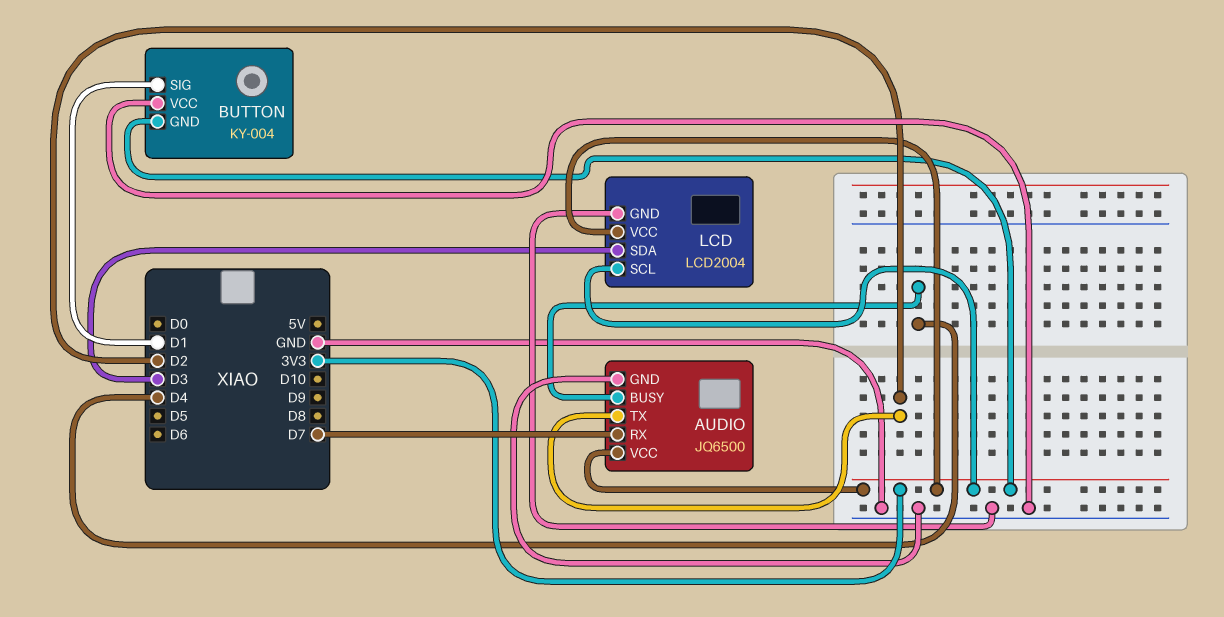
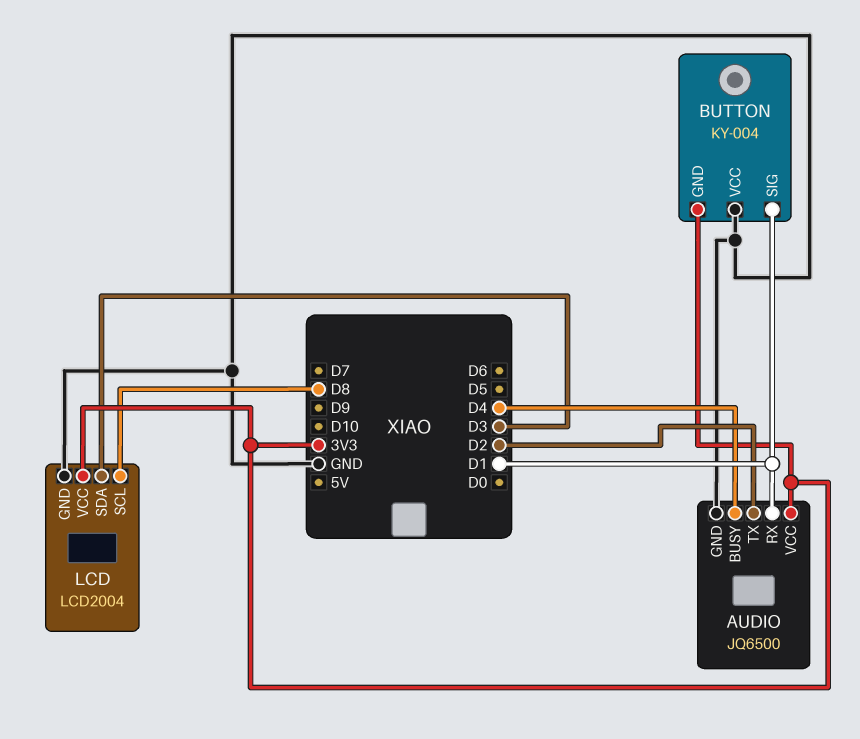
AUDIO pin RX: D7 -> D1
LCD pin SCL: 3V3 -> D8

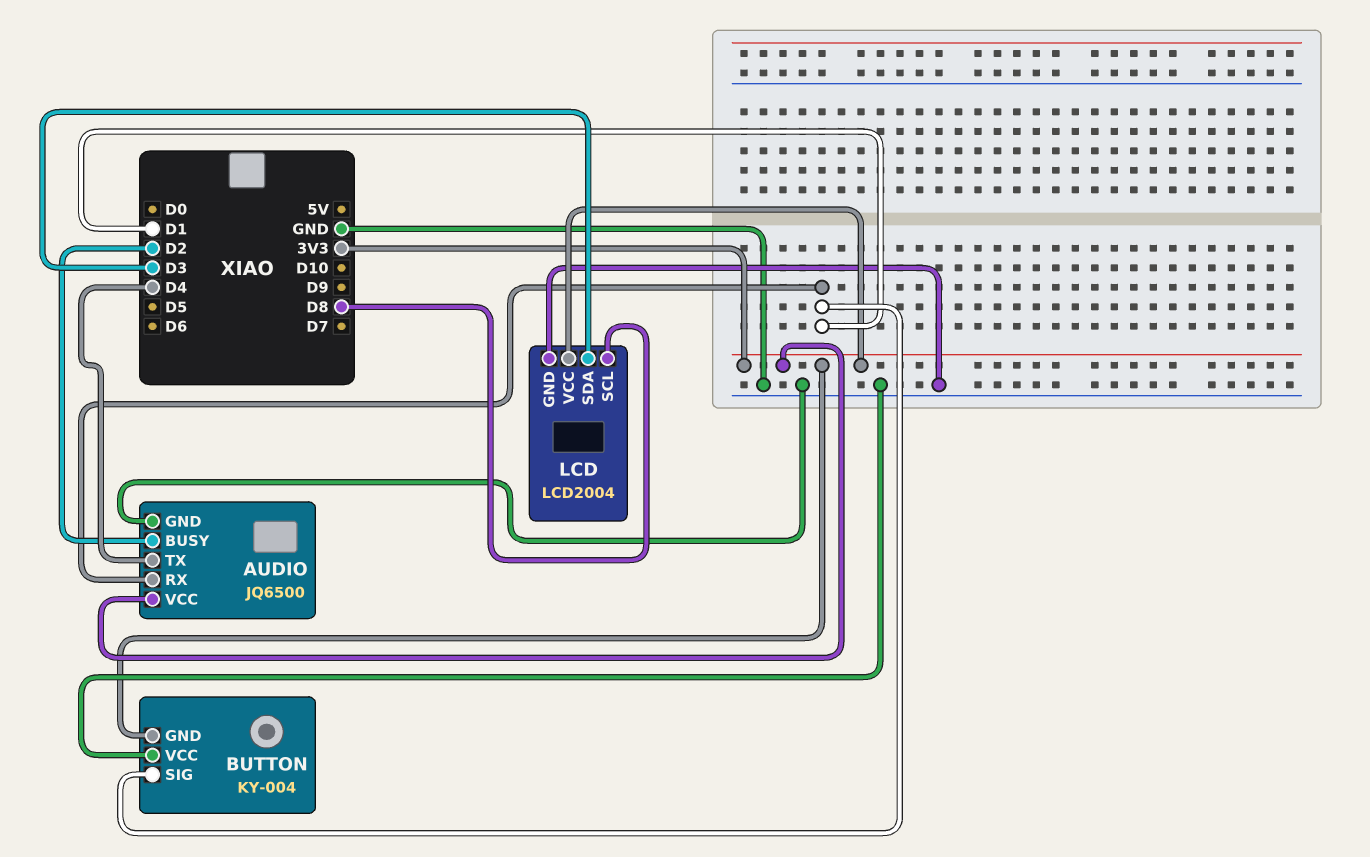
AUDIO pin BUSY: D4 -> D2
AUDIO pin TX: D2 -> D4

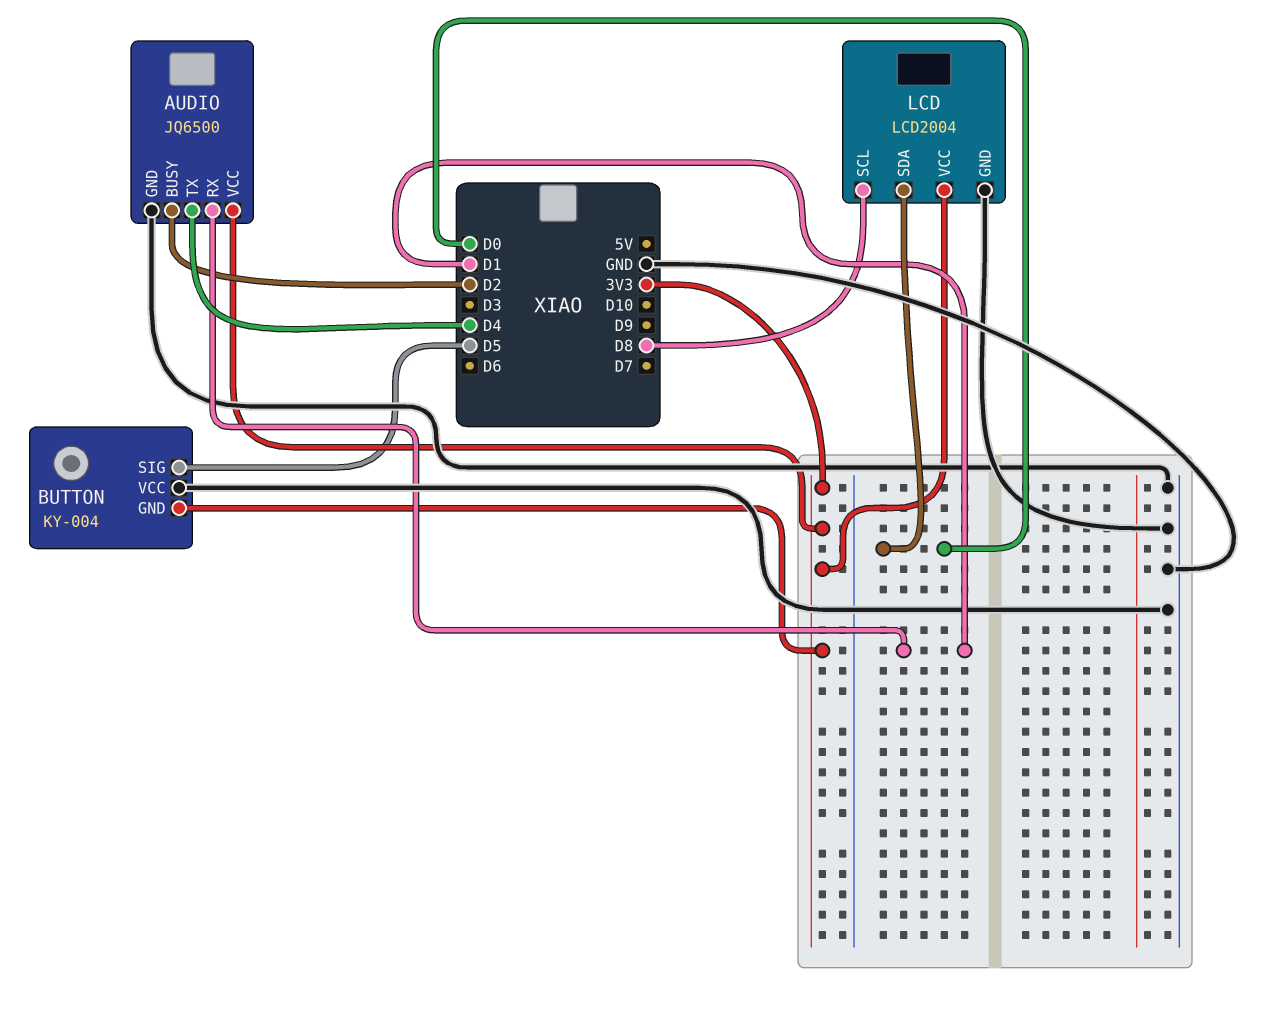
BUTTON pin SIG: D1 -> D5
LCD pin SDA: D3 -> D0

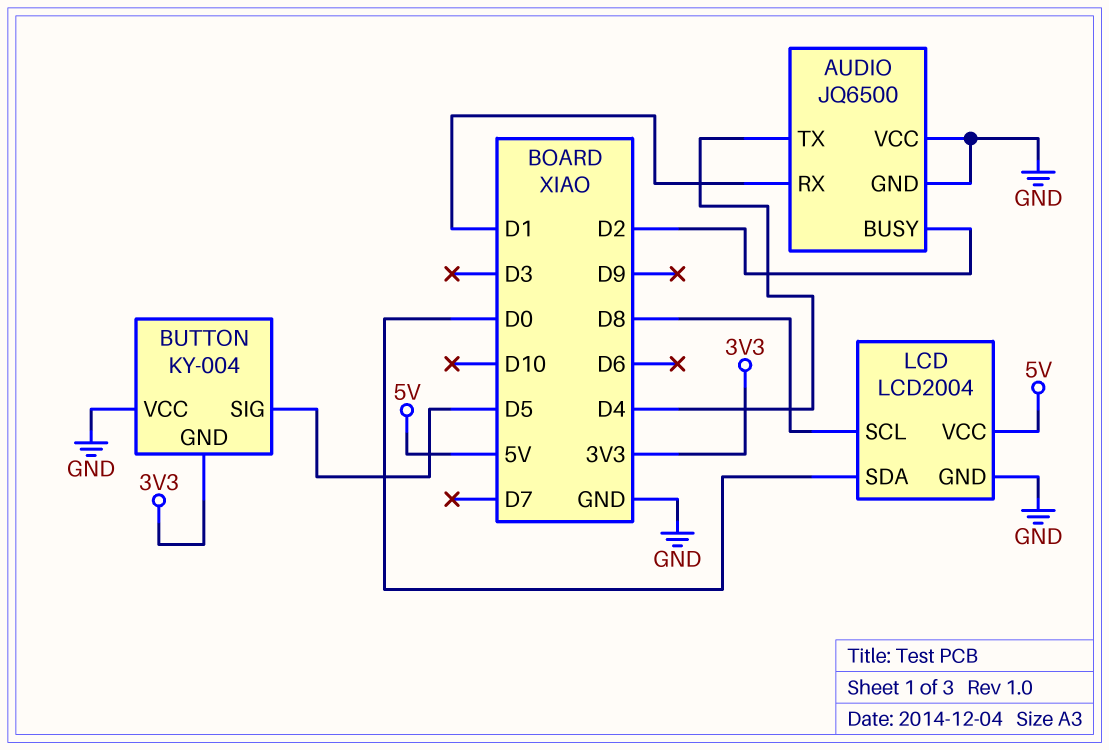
AUDIO pin VCC: 3V3 -> GND
LCD pin VCC: 3V3 -> 5V

